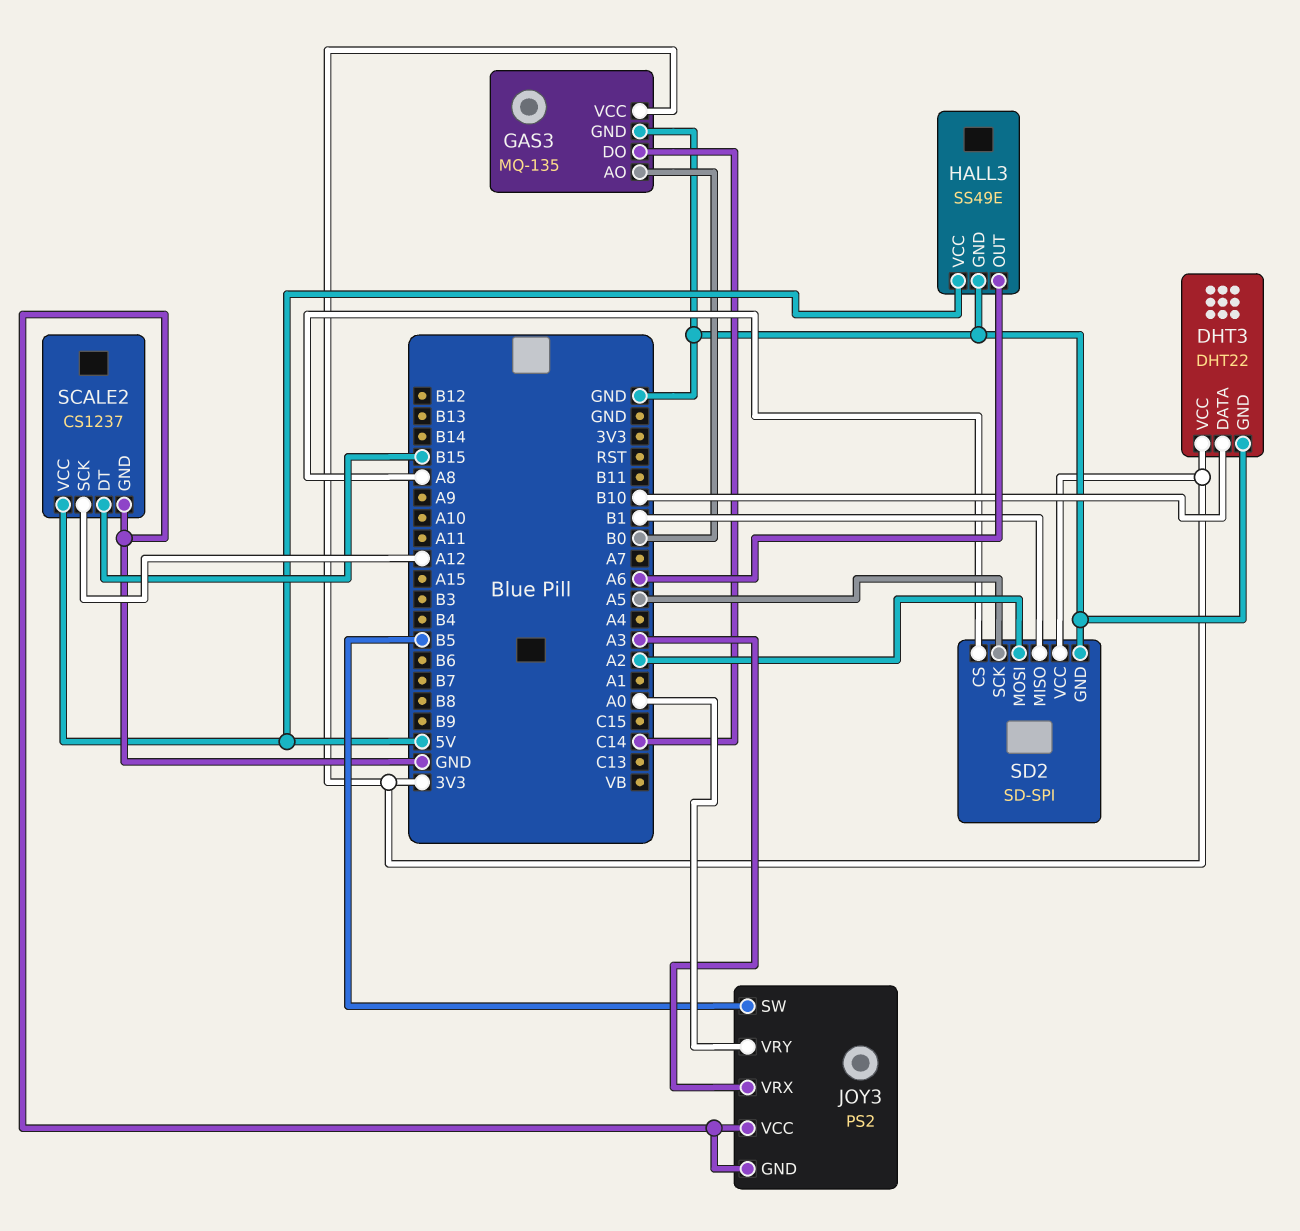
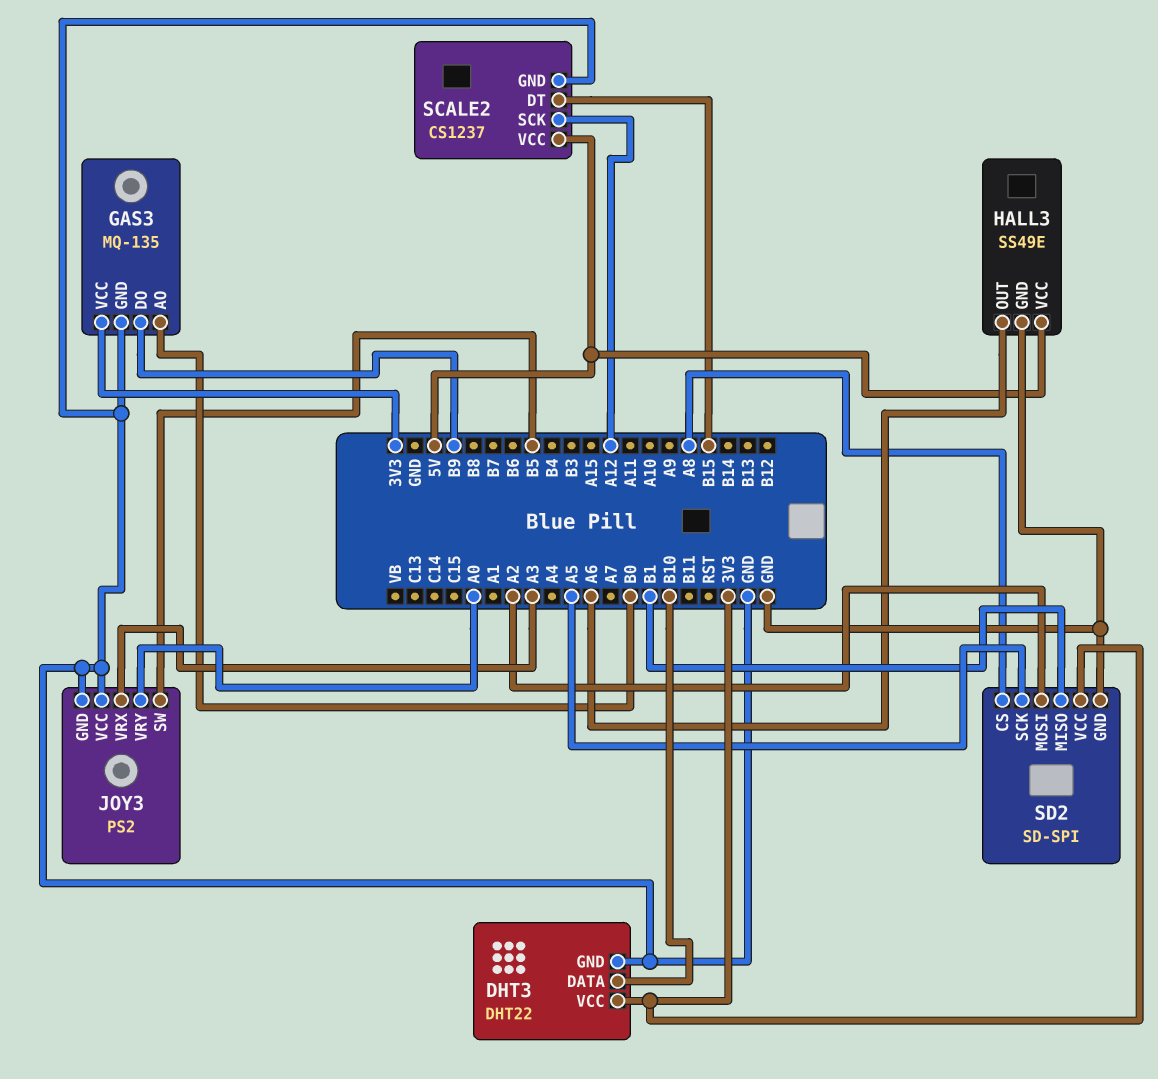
GAS3 pin DO: C14 -> B9

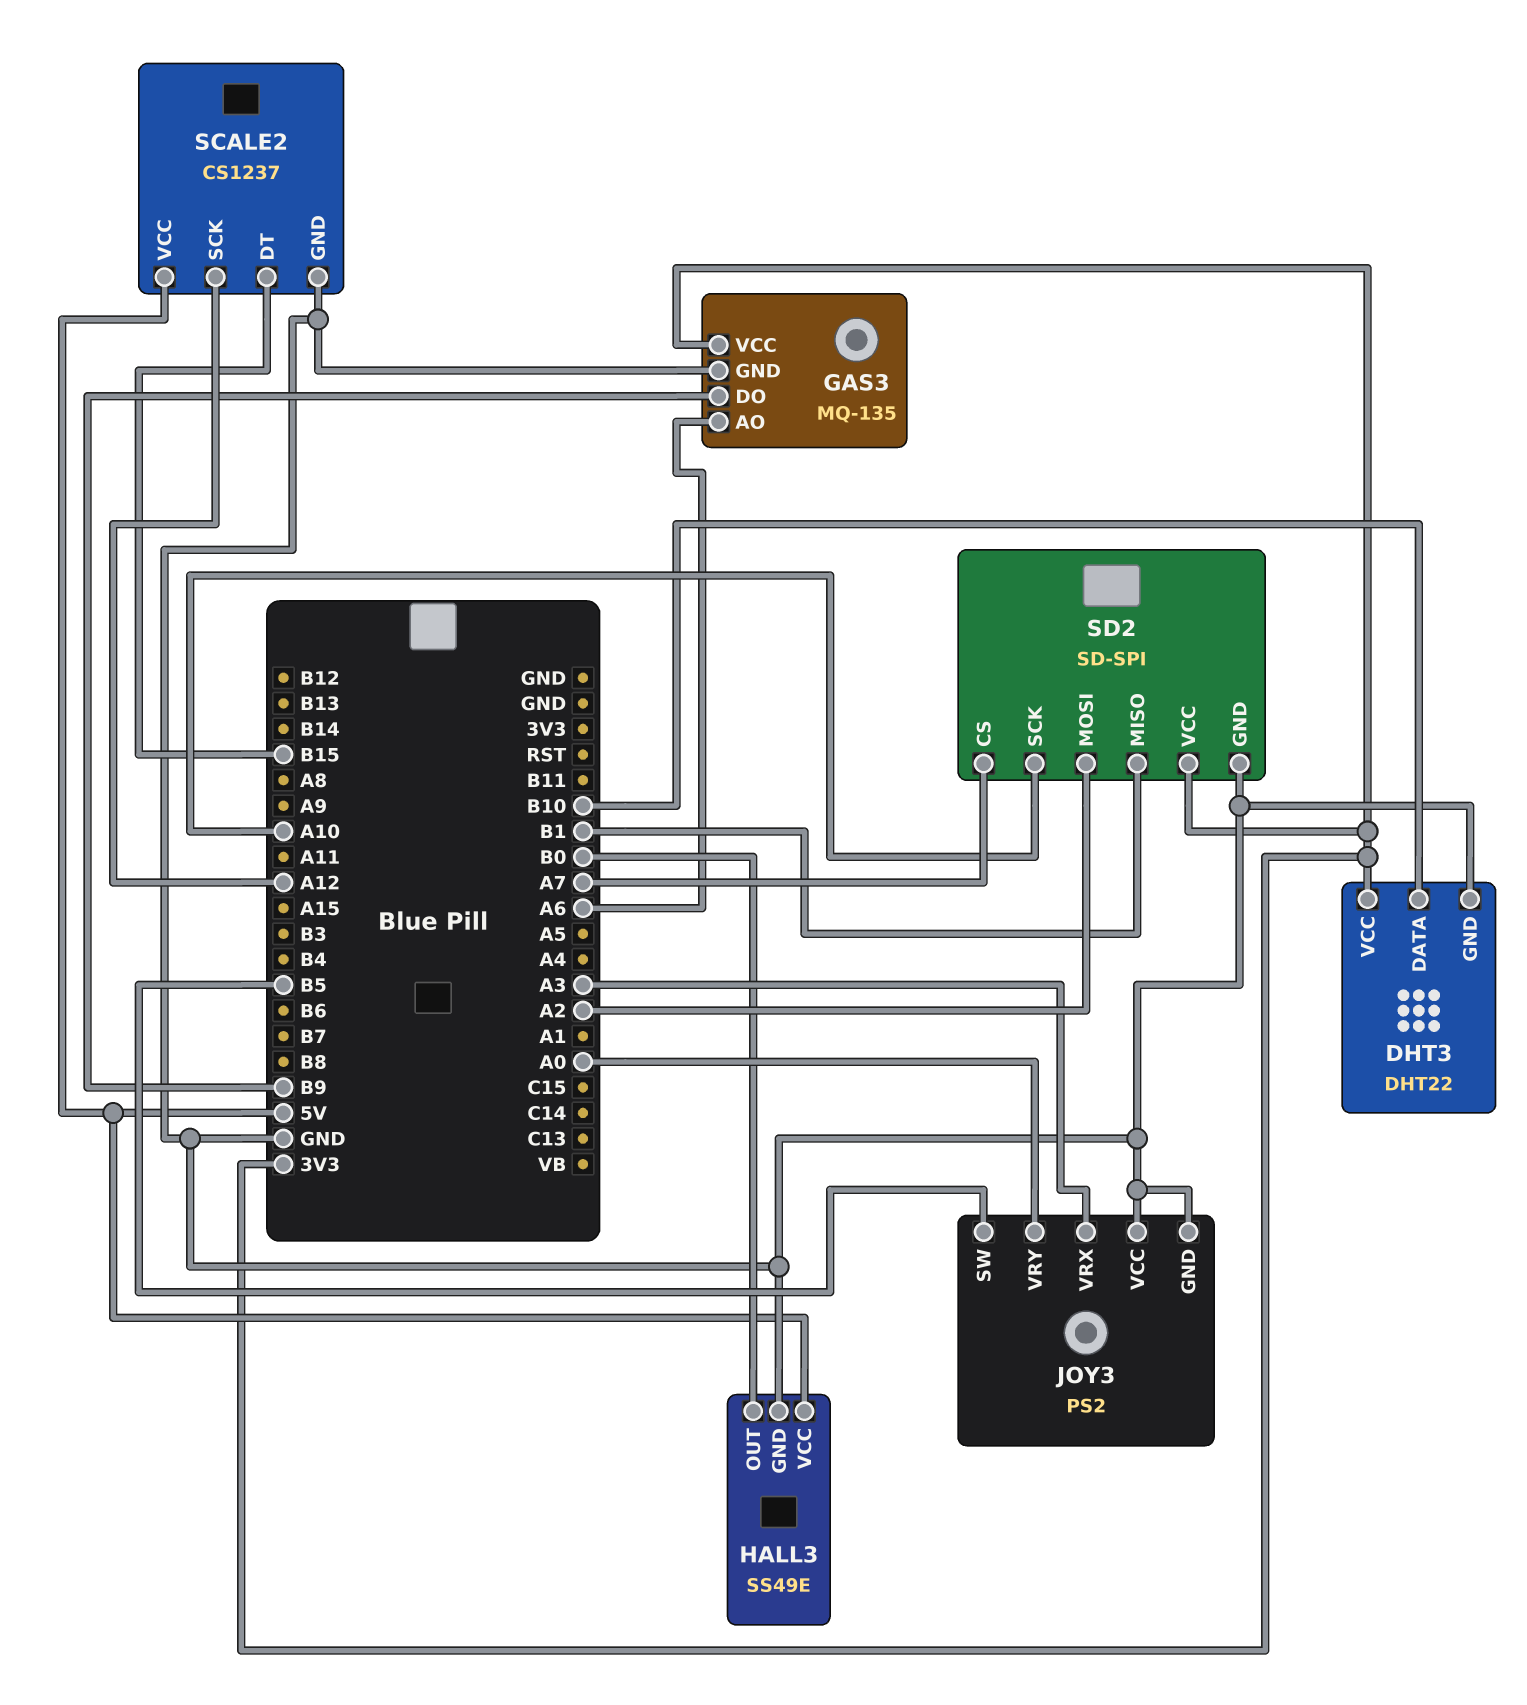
GAS3 pin AO: B0 -> A6
HALL3 pin OUT: A6 -> B0
SD2 pin CS: A8 -> A7
SD2 pin SCK: A5 -> A10

